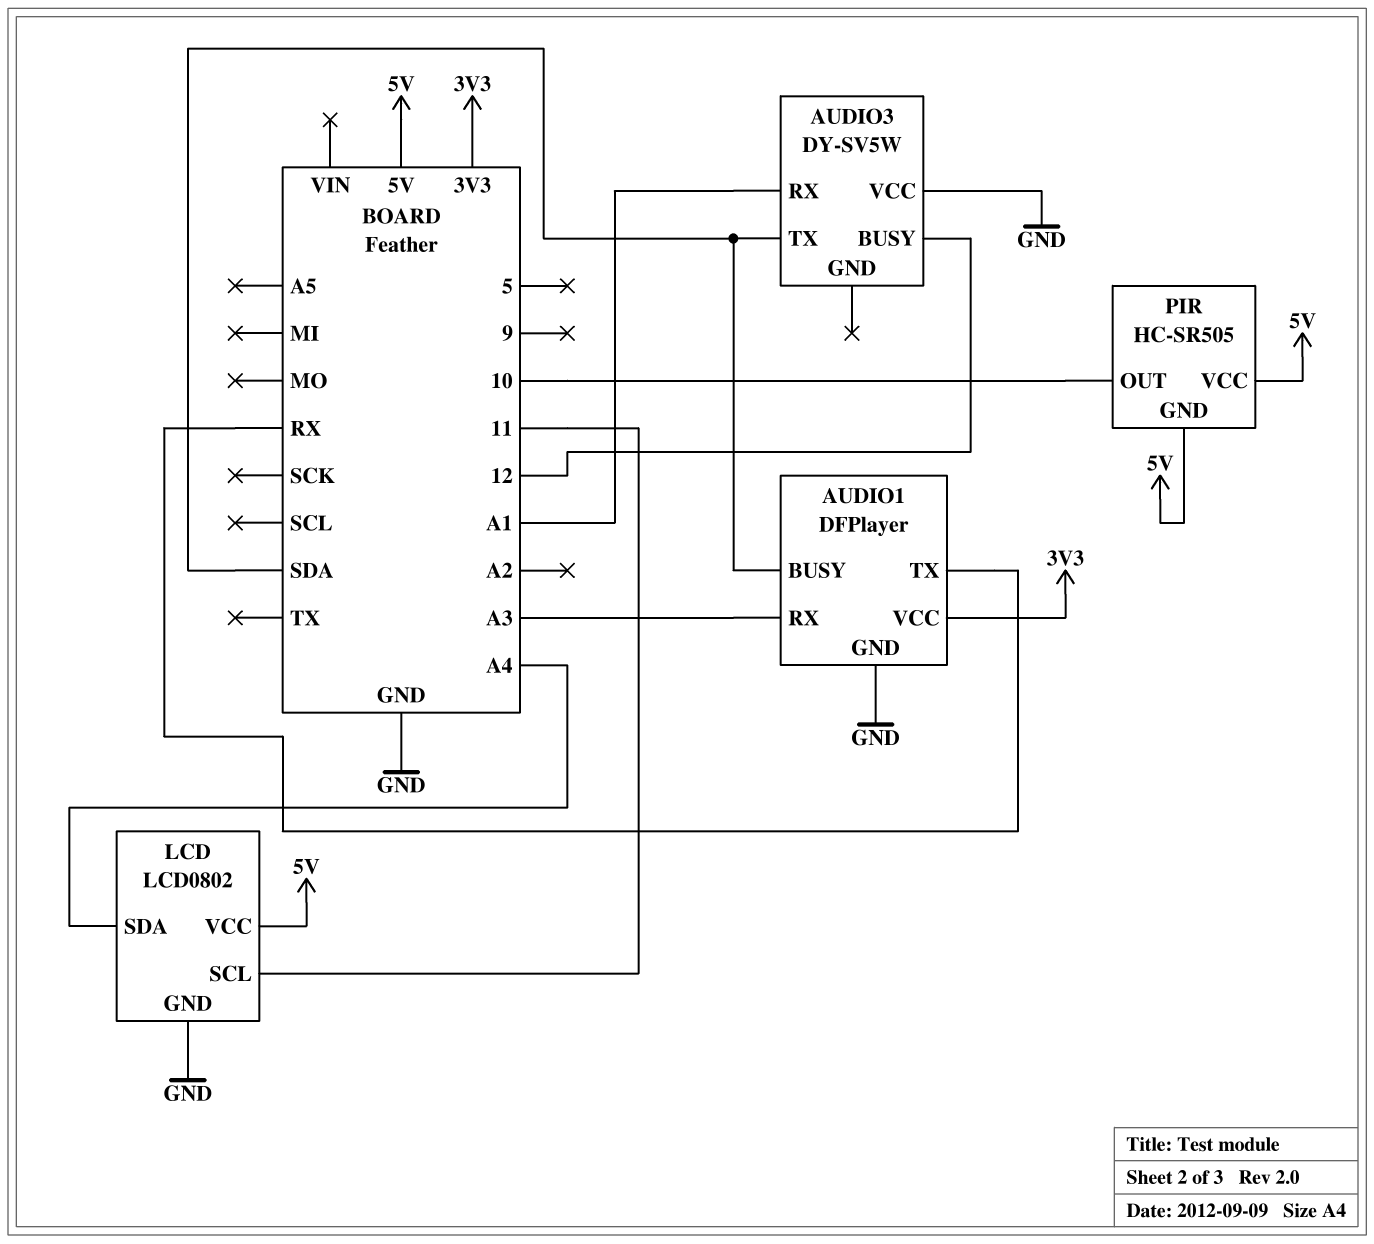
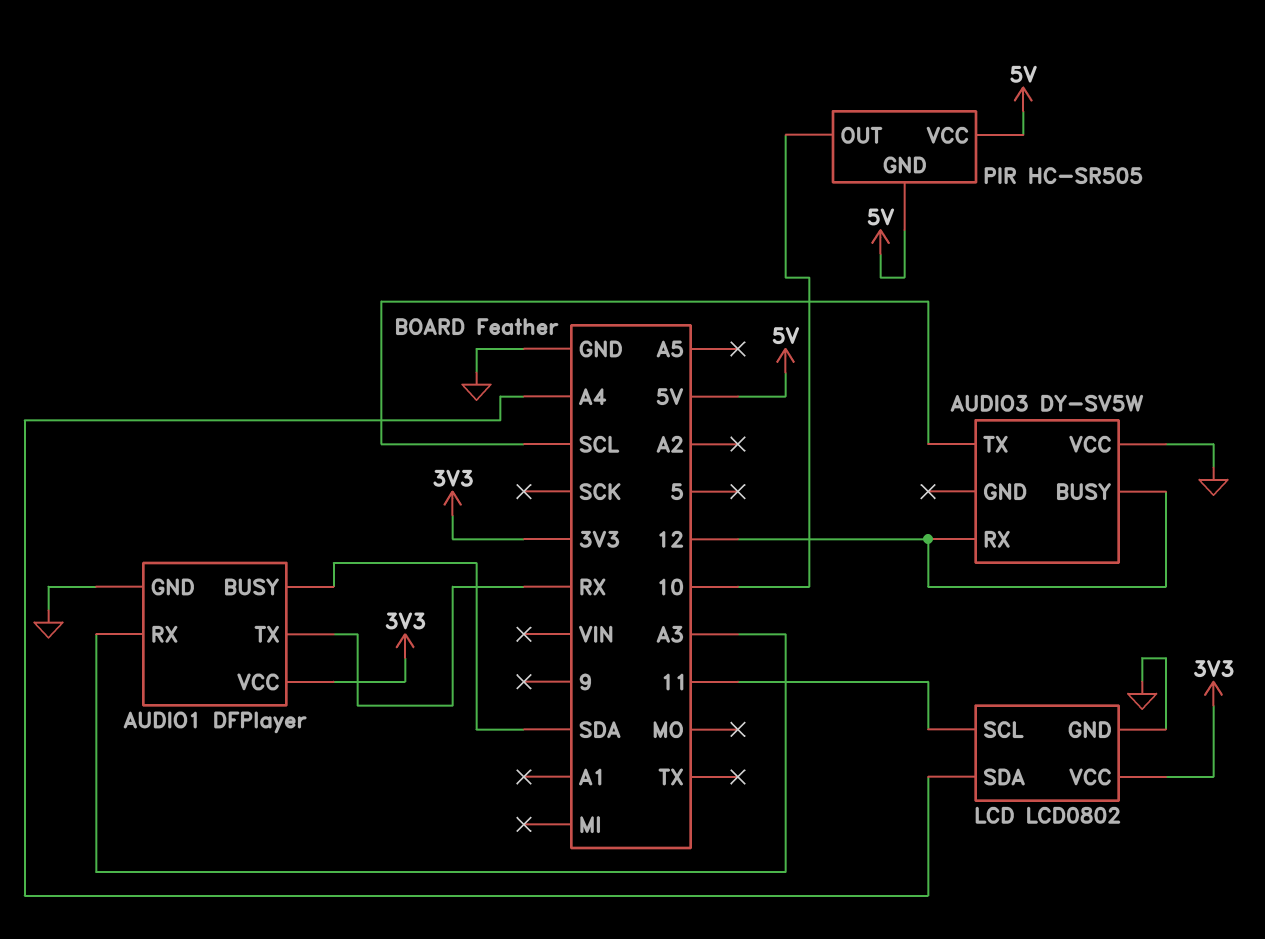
AUDIO3 pin RX: A1 -> 12
AUDIO3 pin TX: SDA -> SCL
LCD pin VCC: 5V -> 3V3

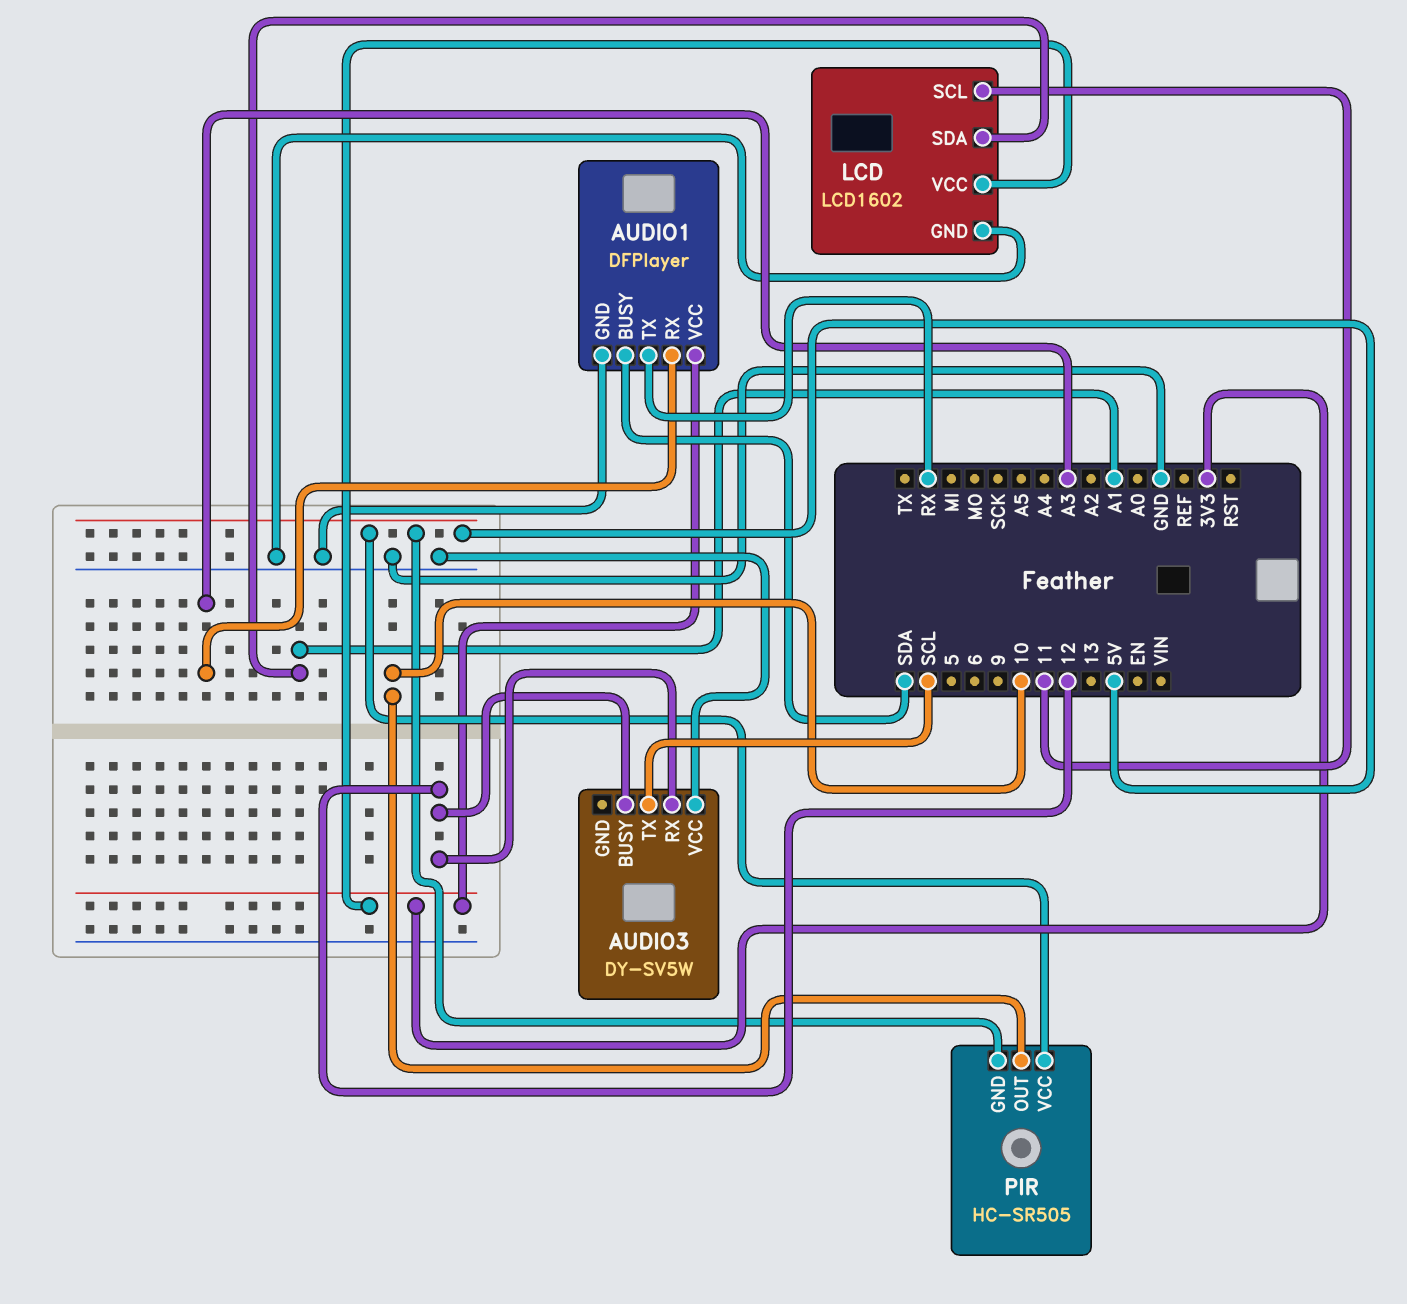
LCD: LCD0802 -> LCD1602
LCD pin SDA: A4 -> A1

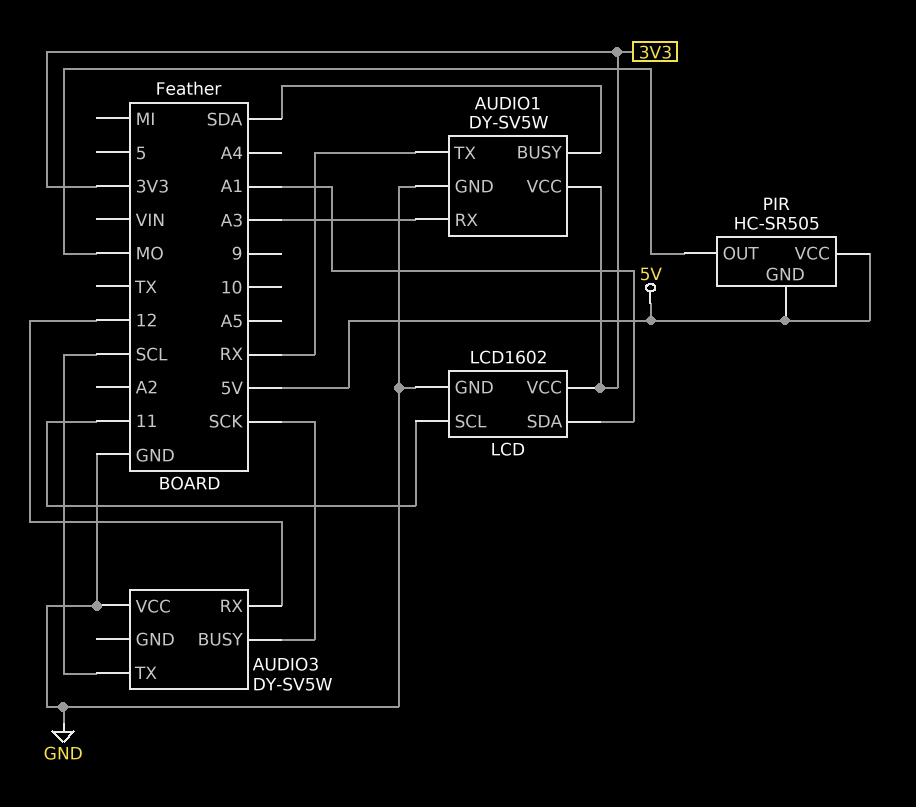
AUDIO1: DFPlayer -> DY-SV5W
AUDIO3 pin BUSY: 12 -> SCK
PIR pin OUT: 10 -> MO

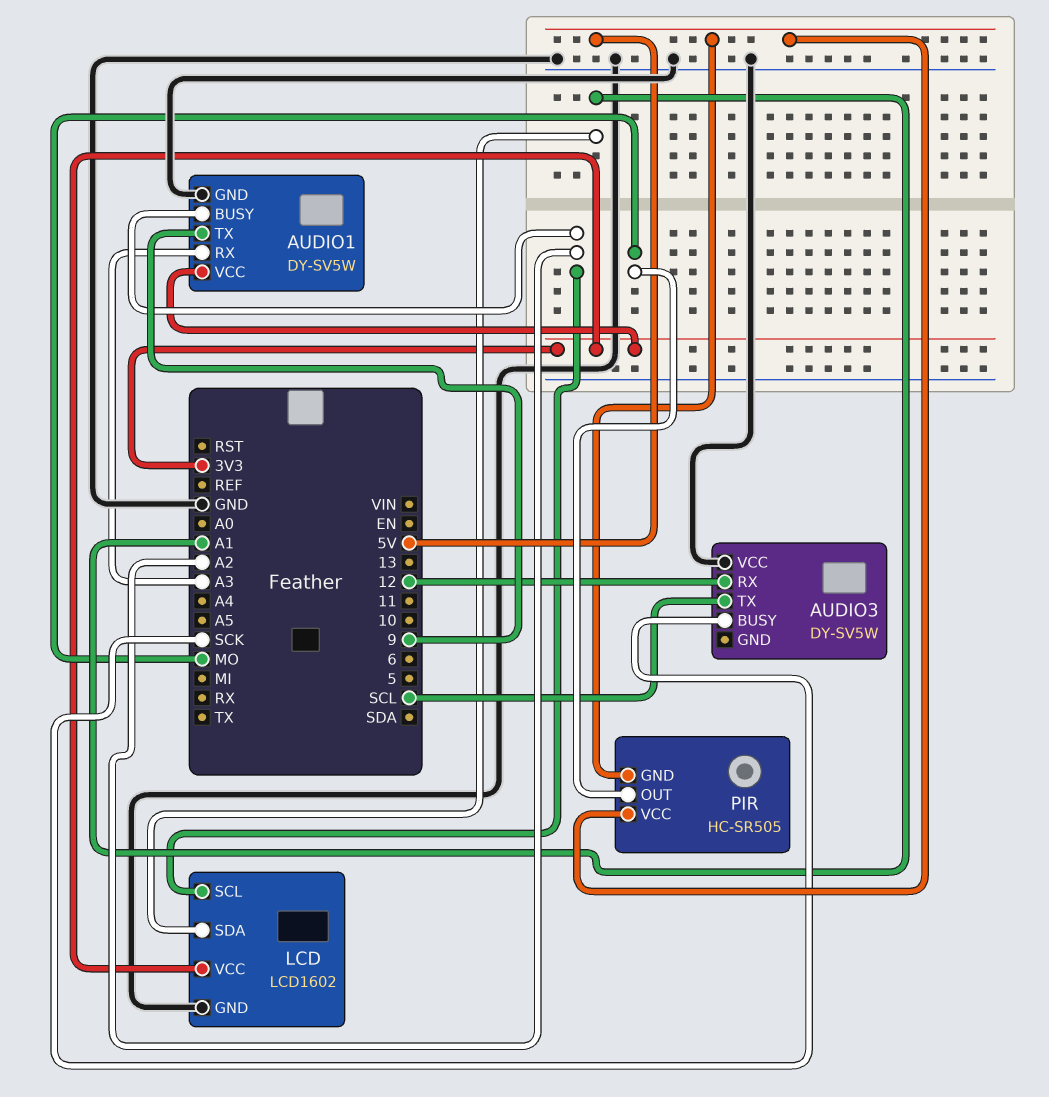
AUDIO1 pin BUSY: SDA -> A2
AUDIO1 pin TX: RX -> 9
LCD pin SCL: 11 -> A2

